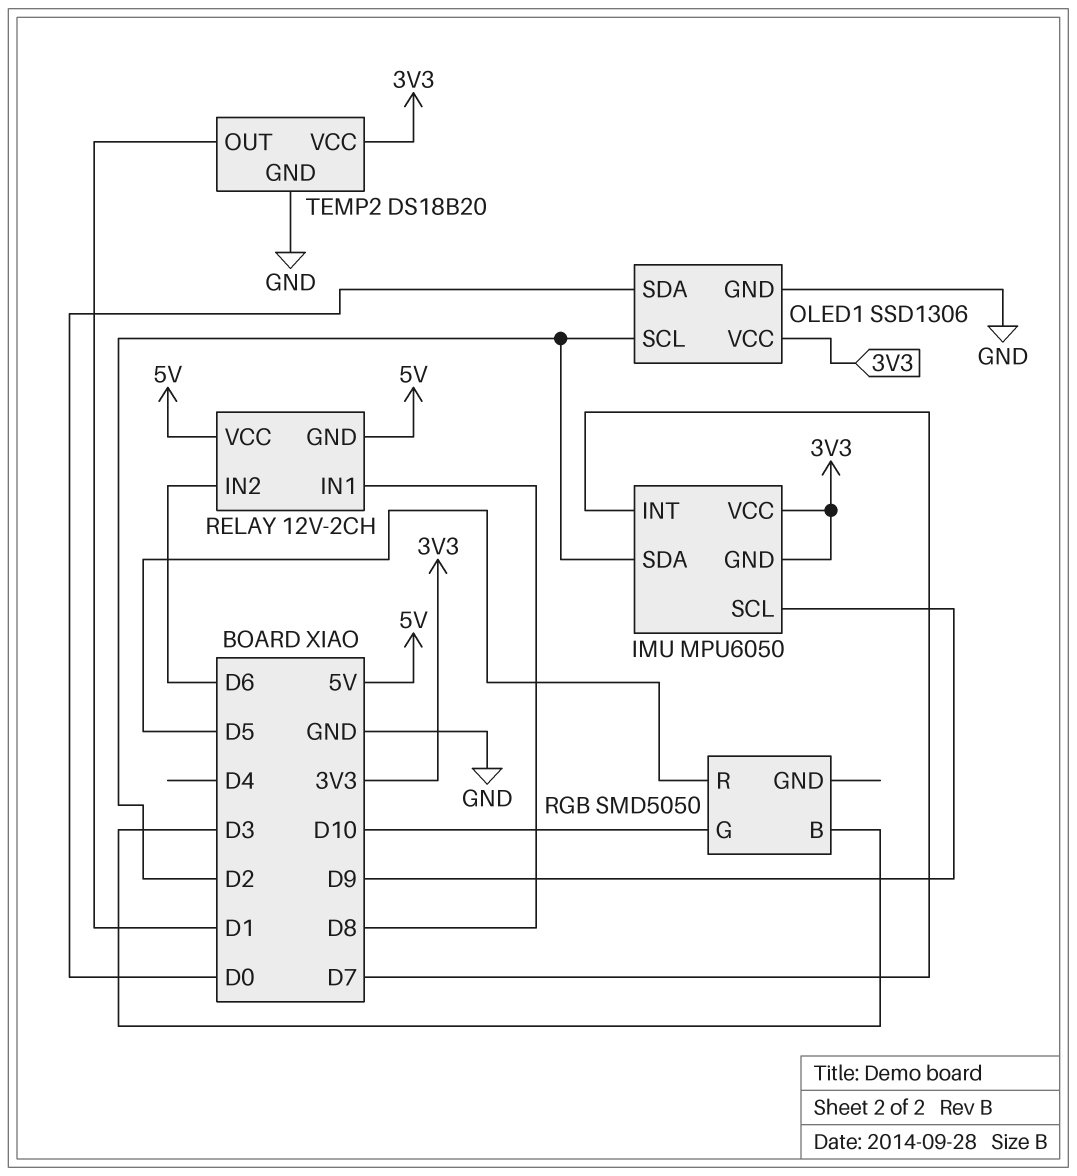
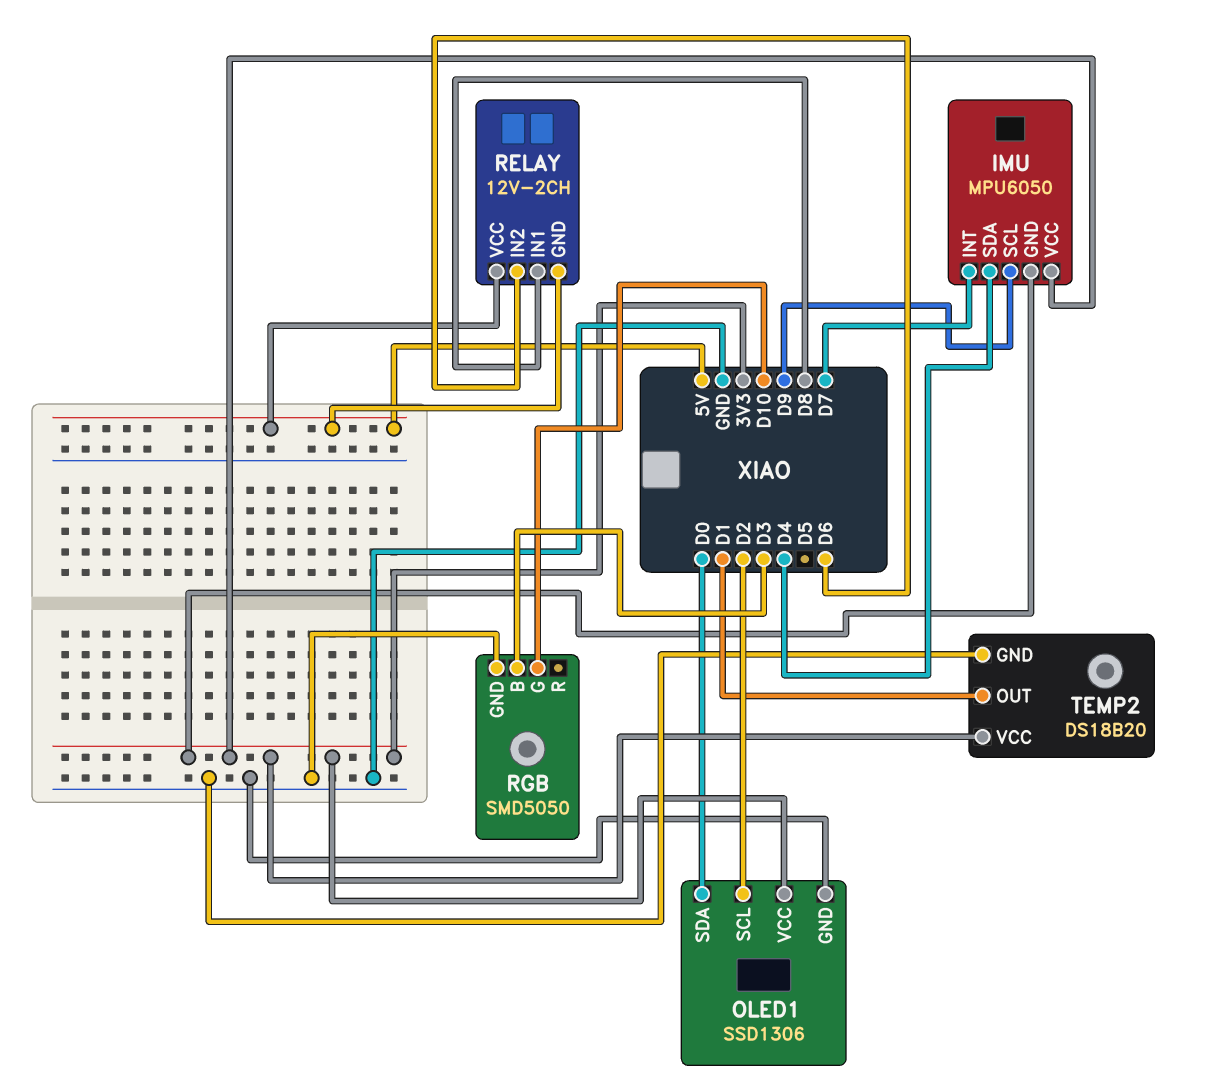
IMU pin SDA: D2 -> D4
RGB pin GND: none -> GND
RGB pin R: D5 -> none

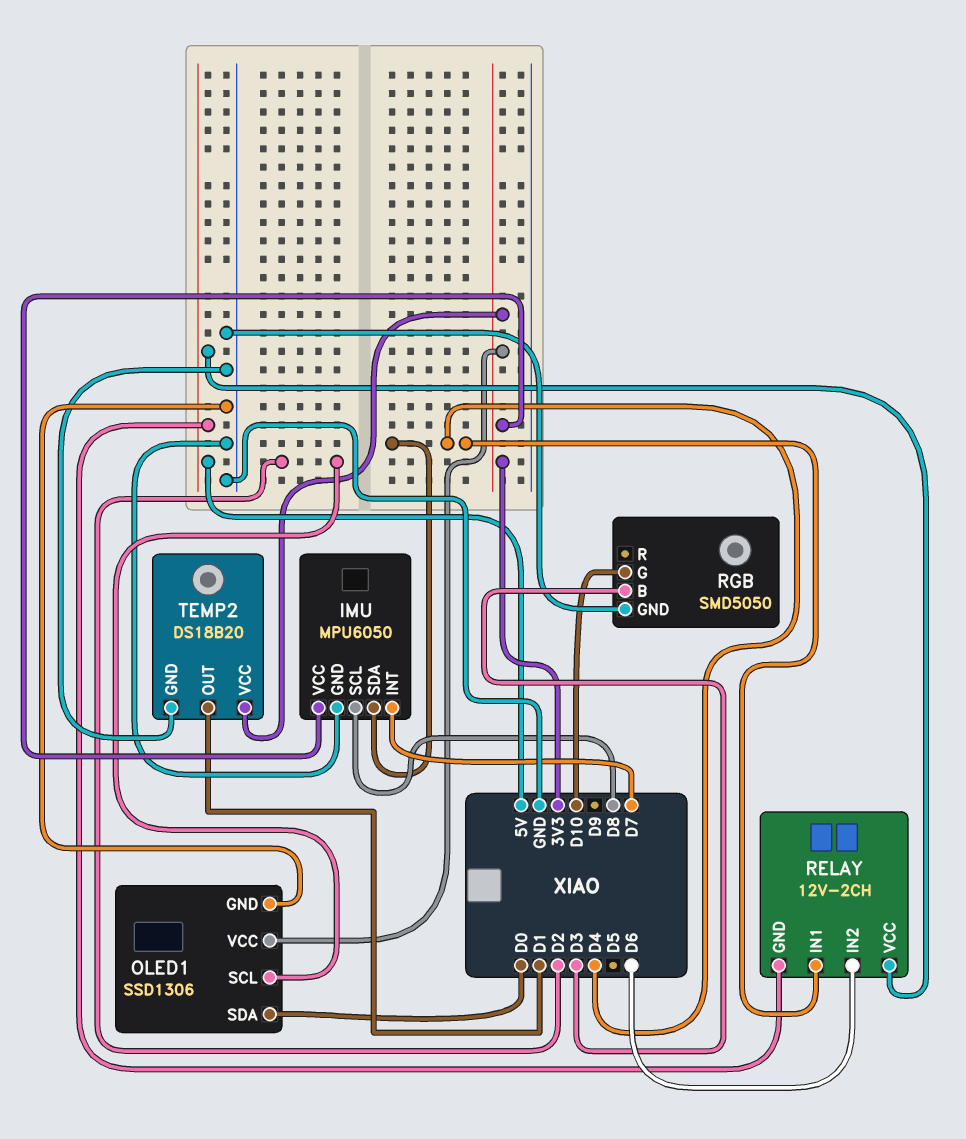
IMU pin GND: 3V3 -> GND
IMU pin SCL: D9 -> D8
RELAY pin IN1: D8 -> D4

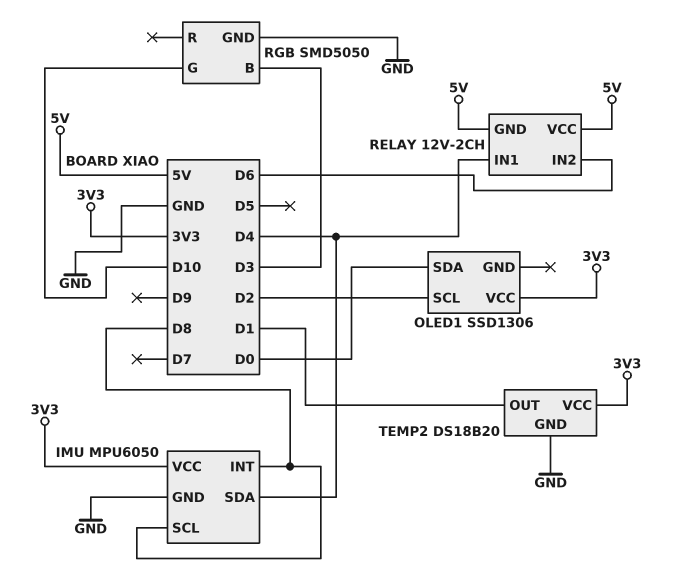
IMU pin INT: D7 -> D8
OLED1 pin GND: GND -> none

